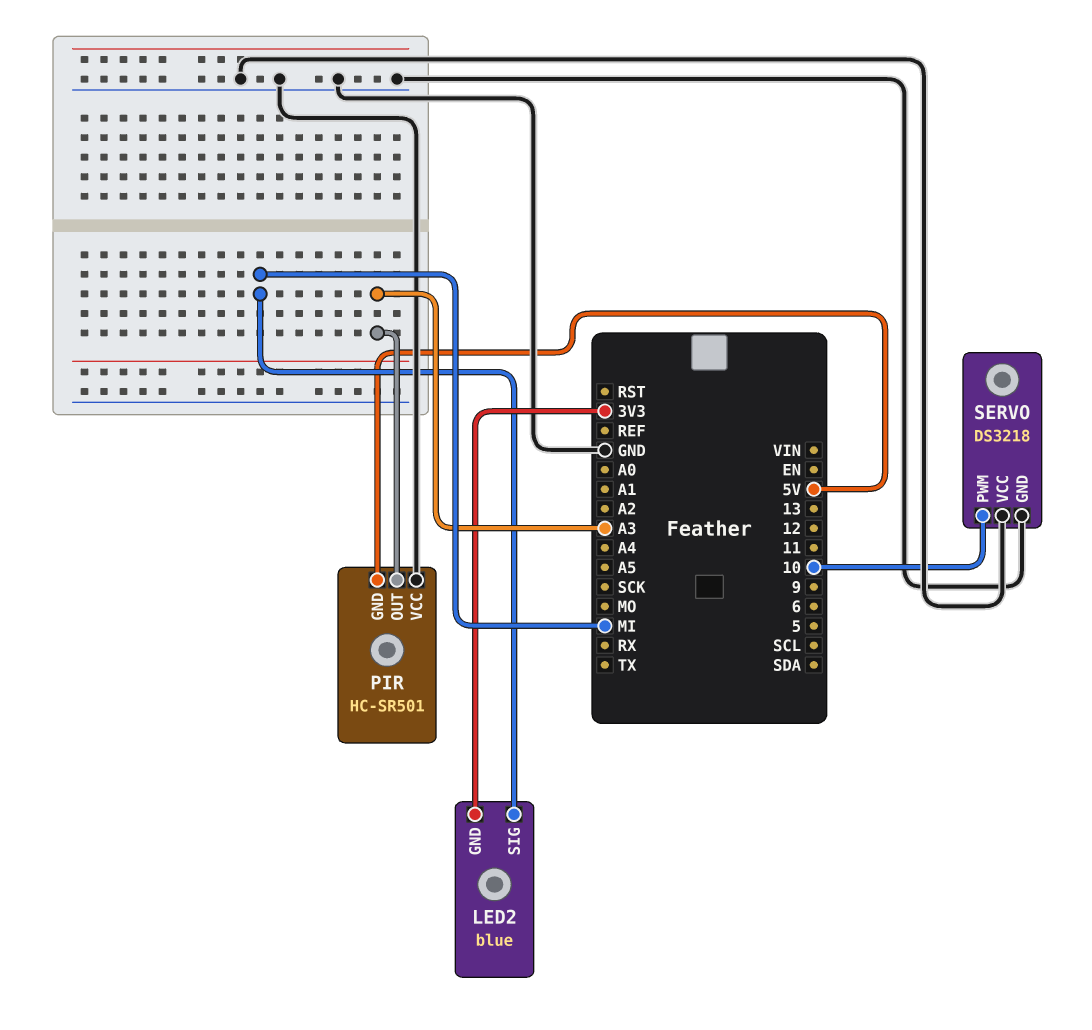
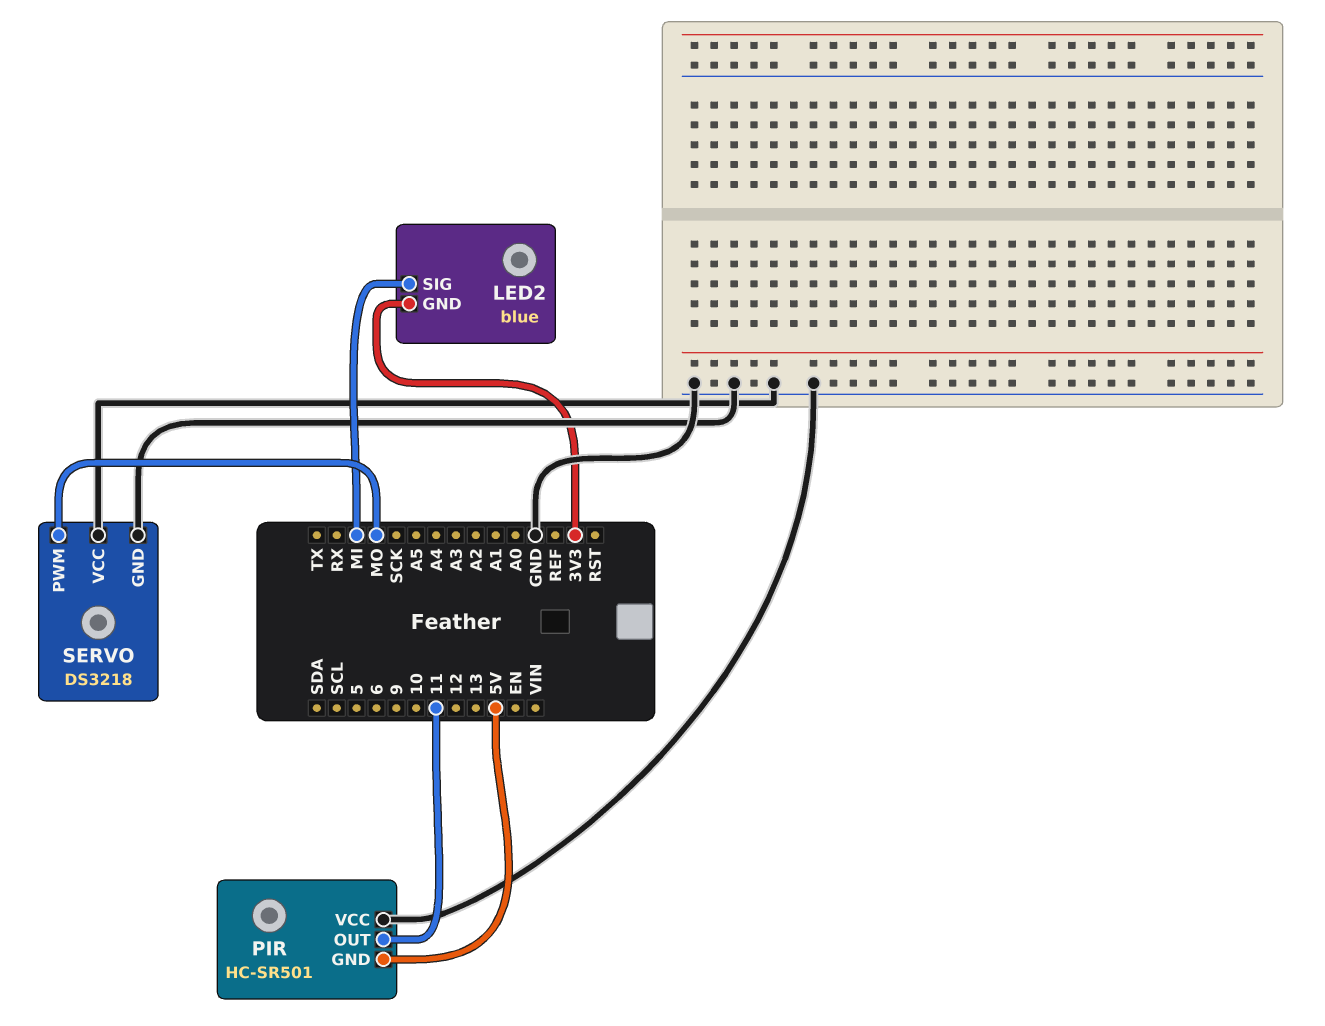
PIR pin OUT: A3 -> 11
SERVO pin PWM: 10 -> MO

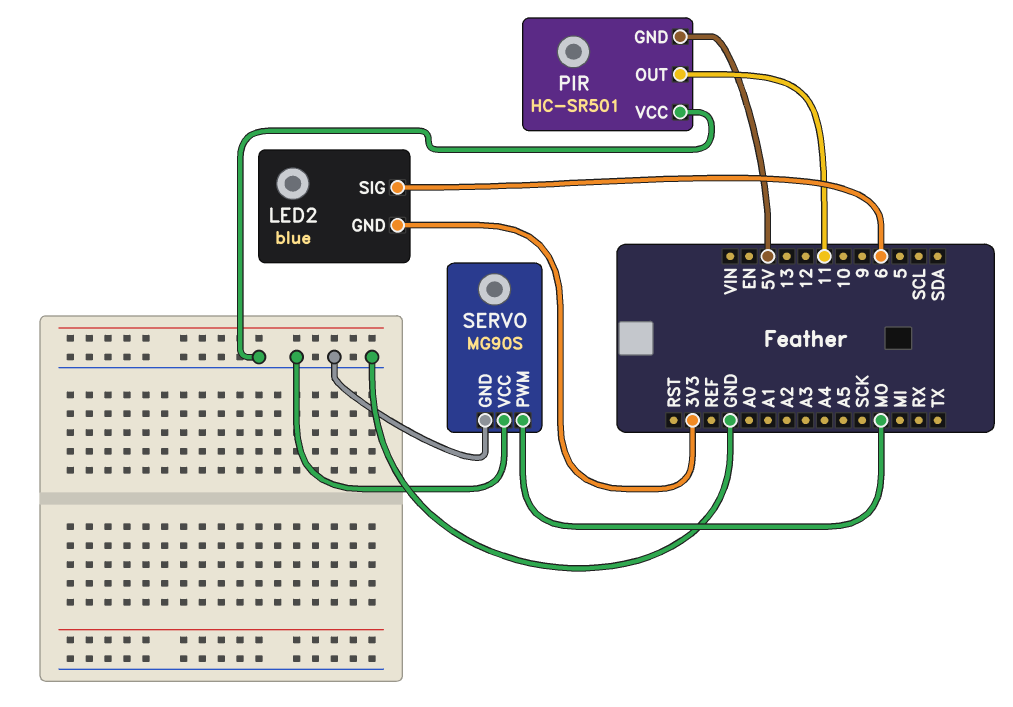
LED2 pin SIG: MI -> 6
SERVO: DS3218 -> MG90S

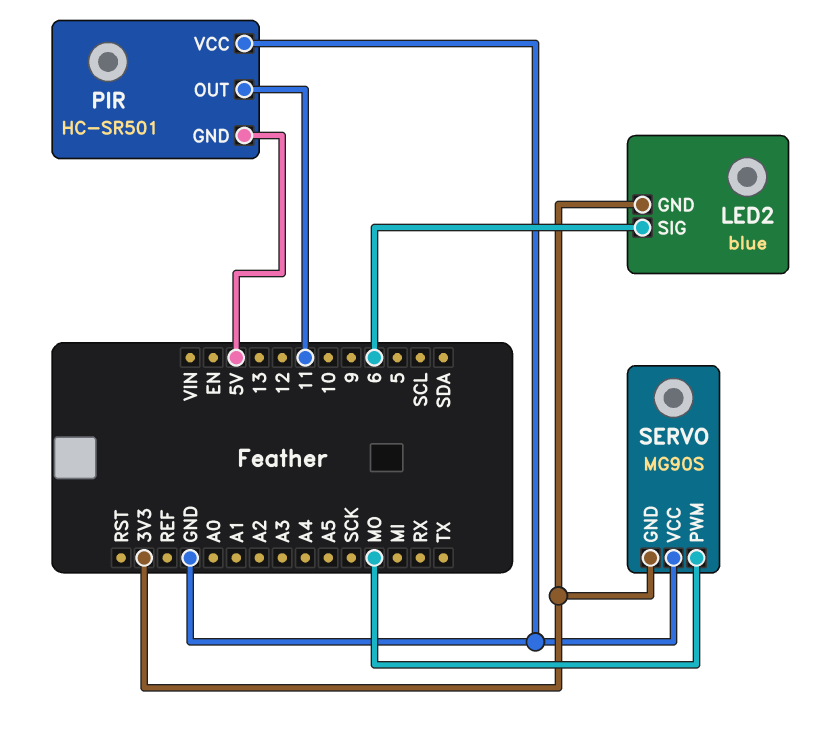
SERVO pin GND: GND -> 3V3

